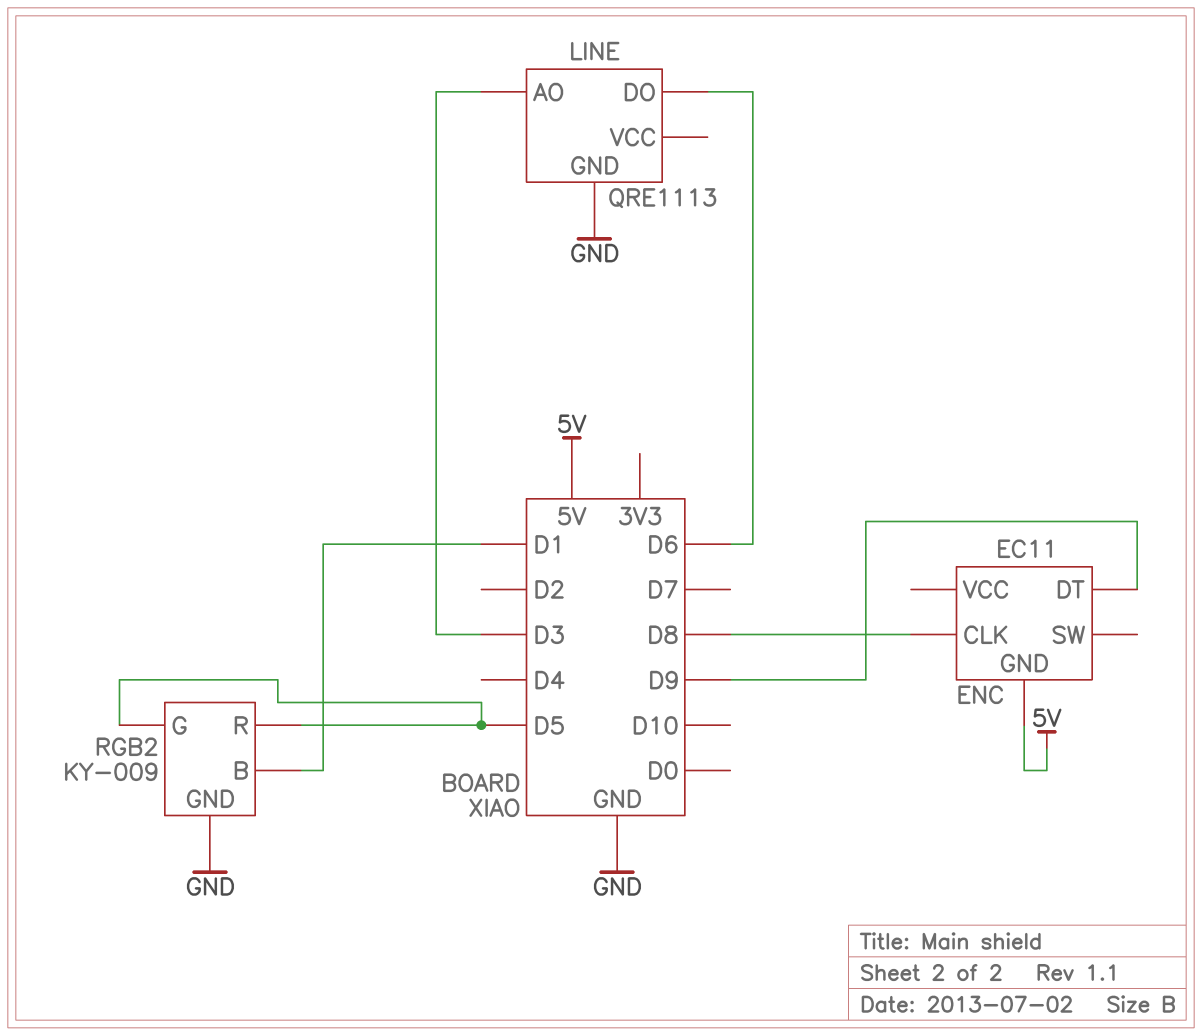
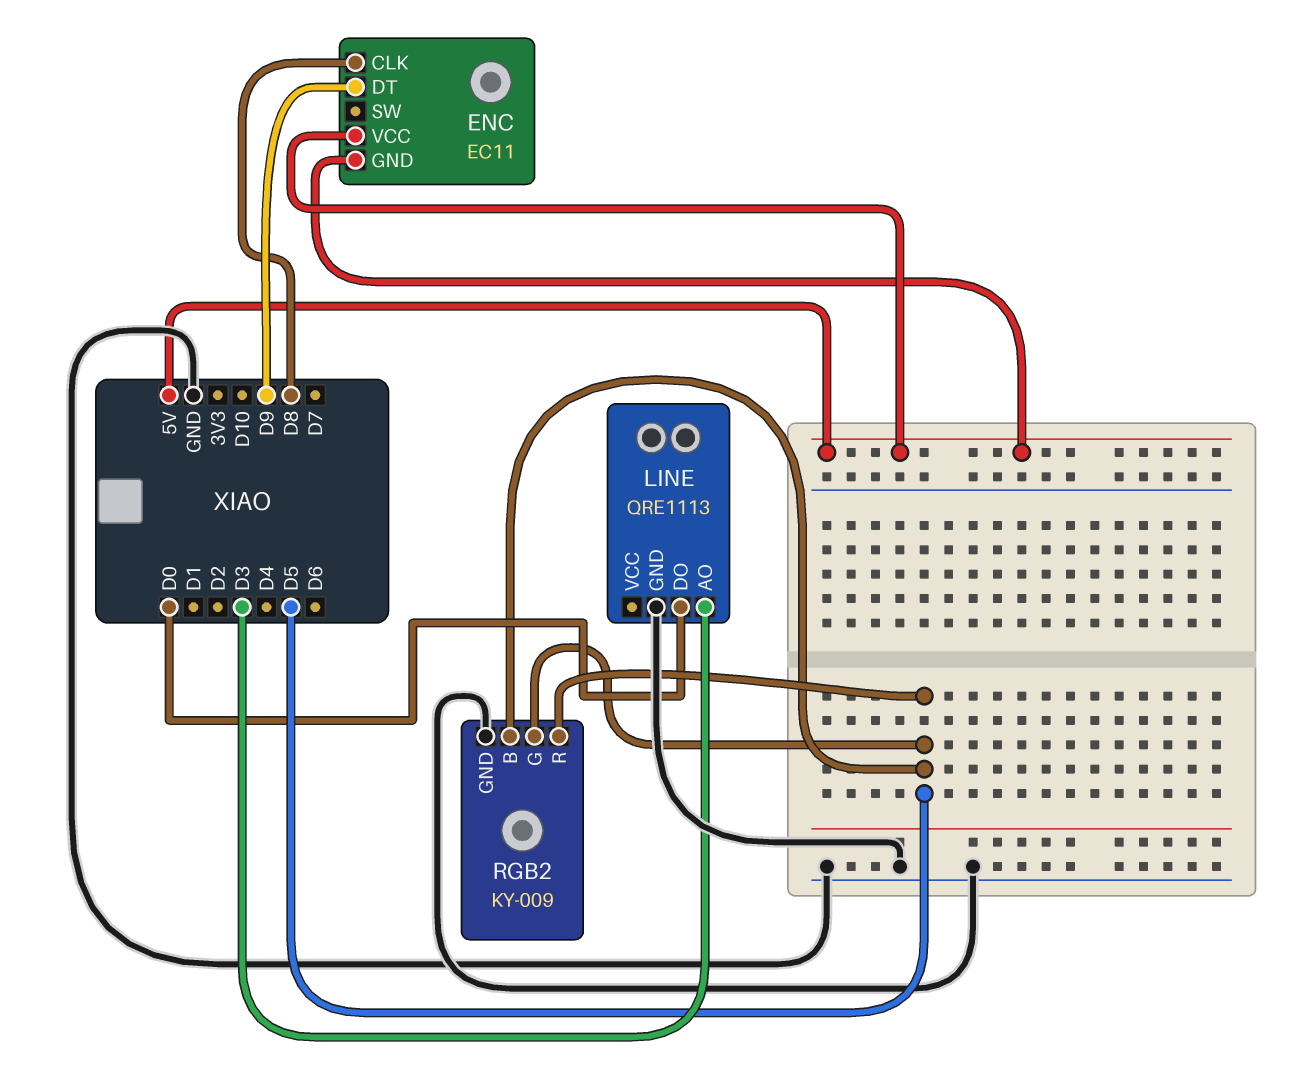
ENC pin VCC: none -> 5V
LINE pin DO: D6 -> D0
RGB2 pin B: D1 -> D5

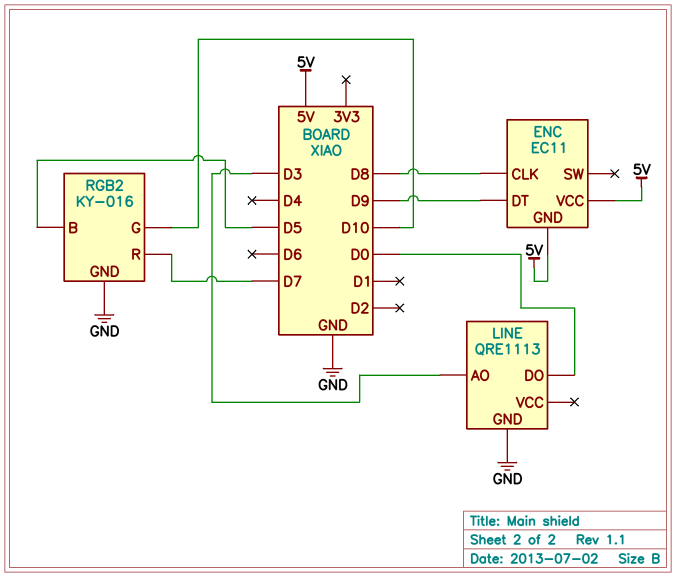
RGB2: KY-009 -> KY-016
RGB2 pin G: D5 -> D10
RGB2 pin R: D5 -> D7

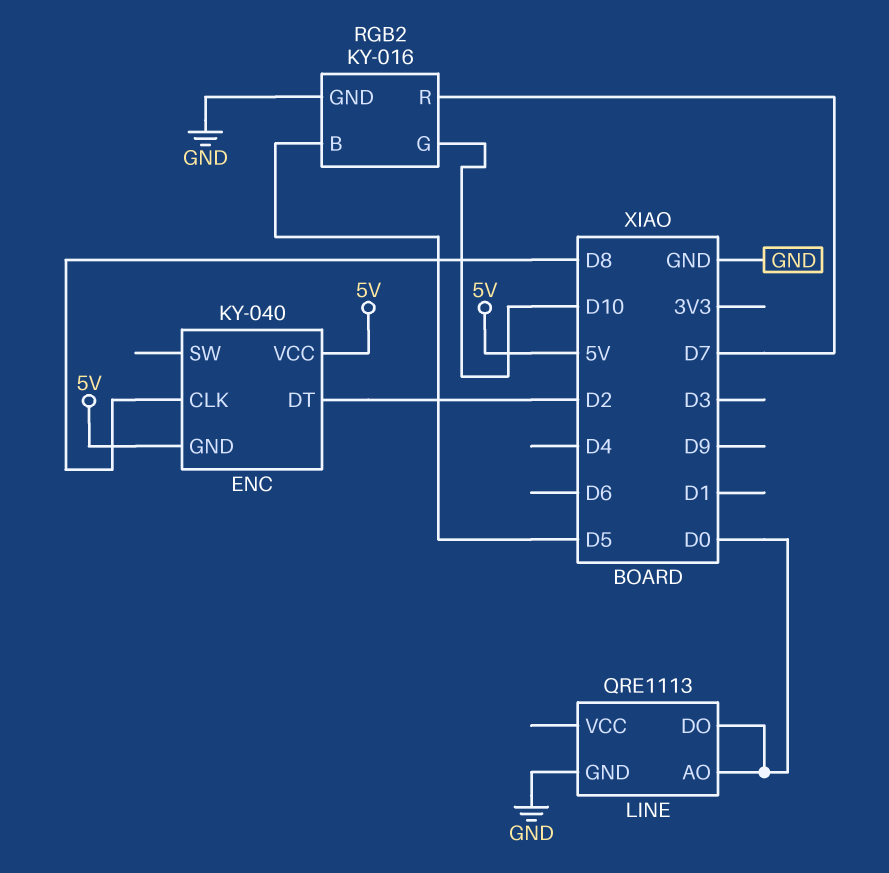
ENC: EC11 -> KY-040
ENC pin DT: D9 -> D2
LINE pin AO: D3 -> D0

